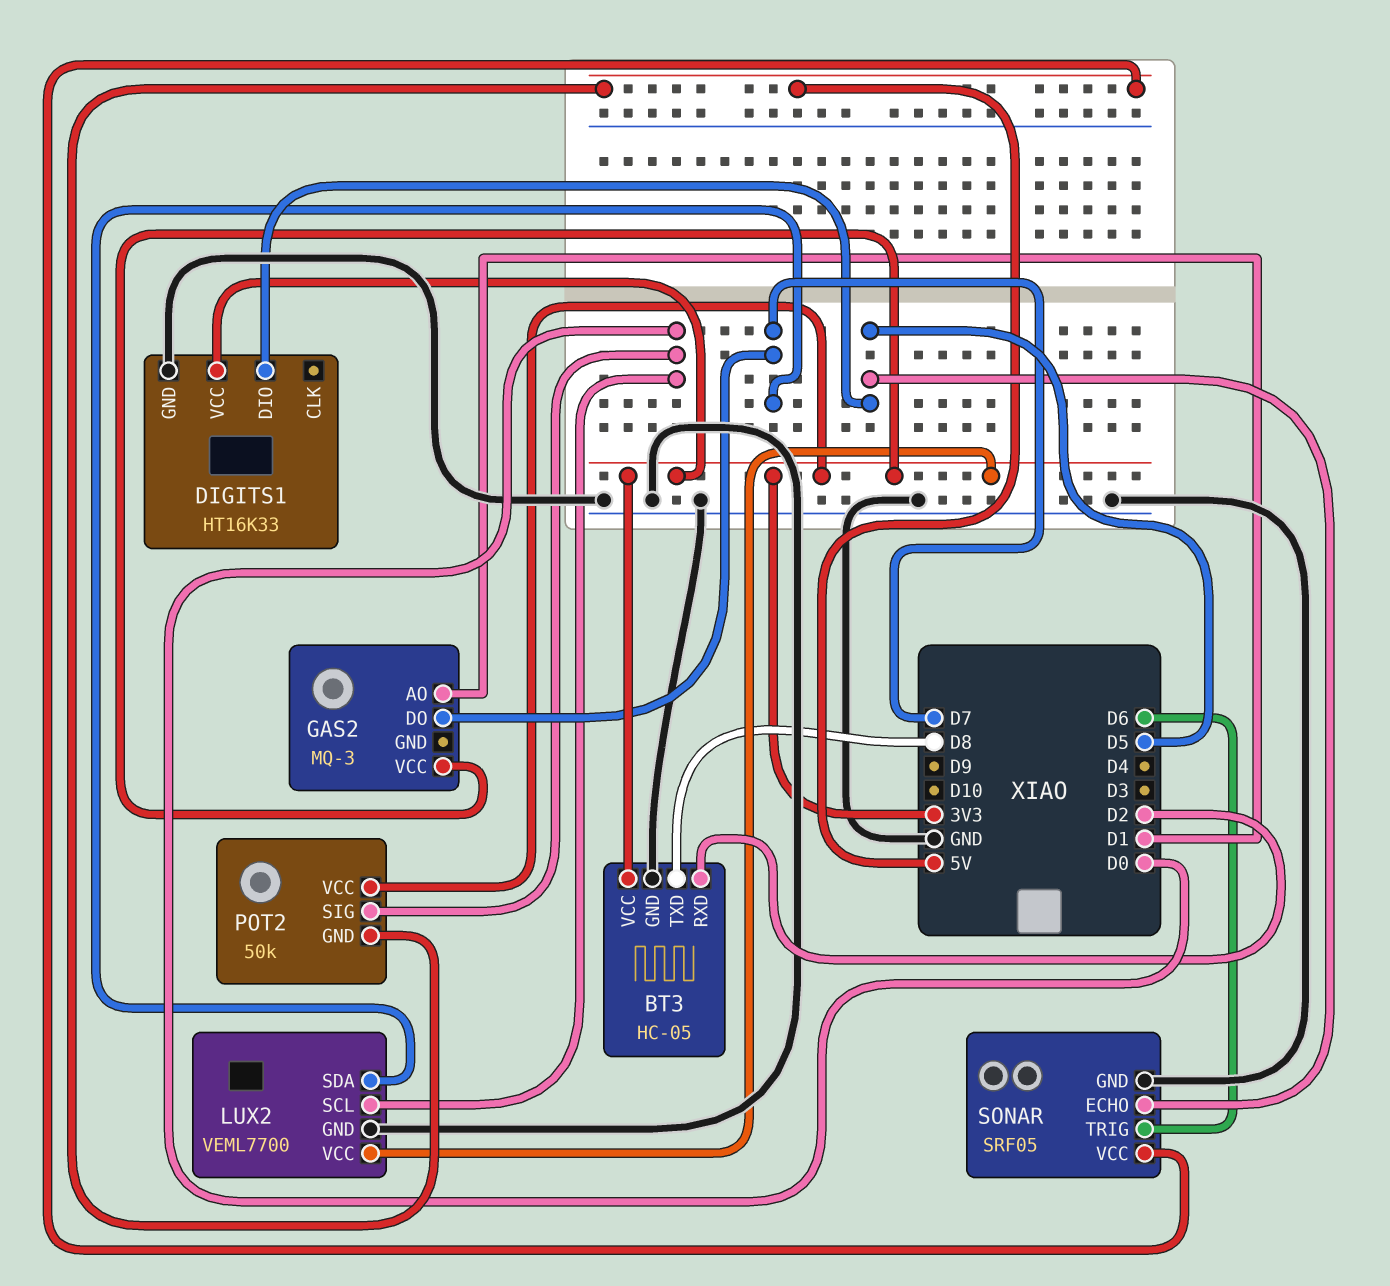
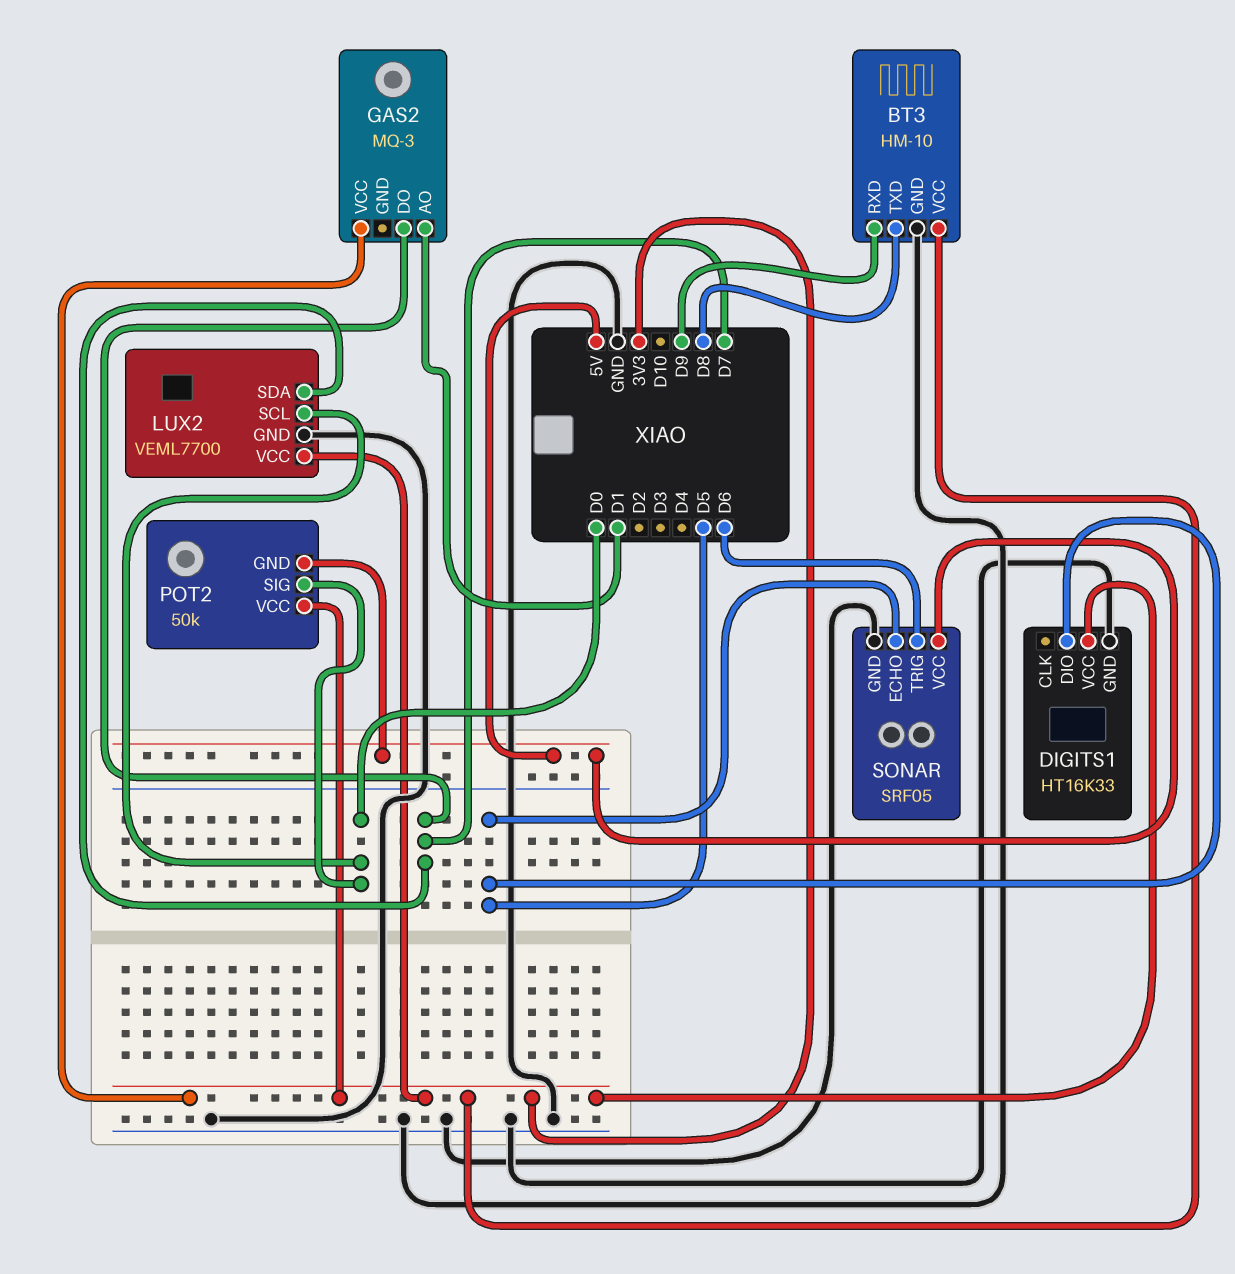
BT3: HC-05 -> HM-10
BT3 pin RXD: D2 -> D9

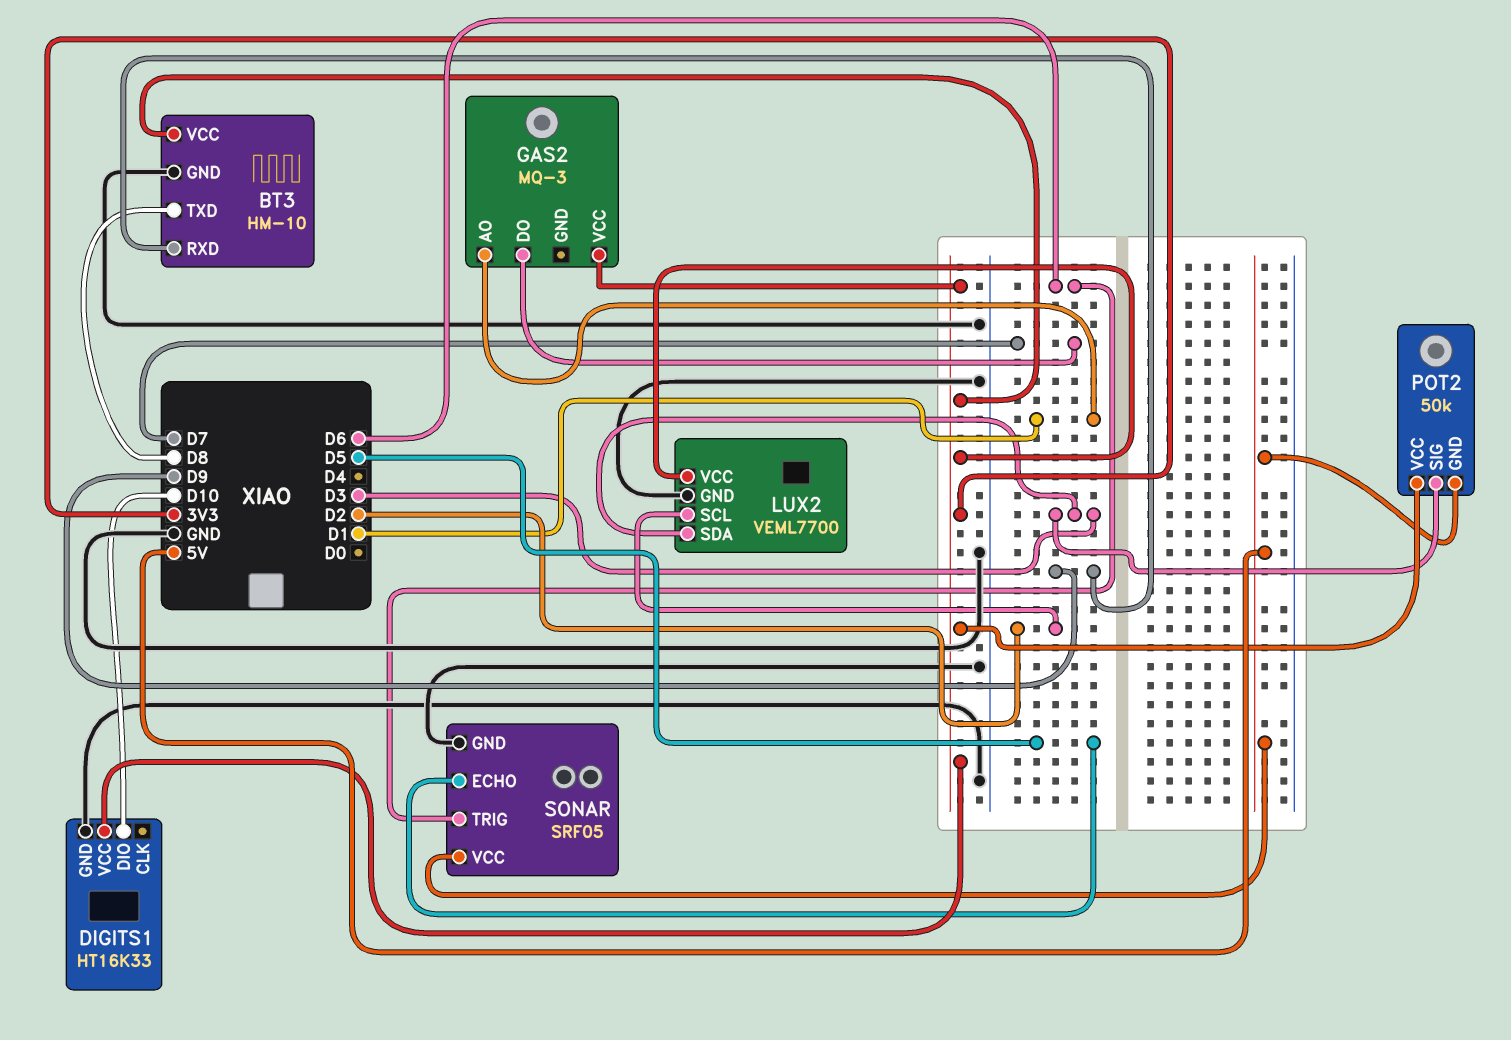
DIGITS1 pin DIO: D5 -> D10
LUX2 pin SCL: D0 -> D2
LUX2 pin SDA: D7 -> D3
POT2 pin SIG: D0 -> D3

